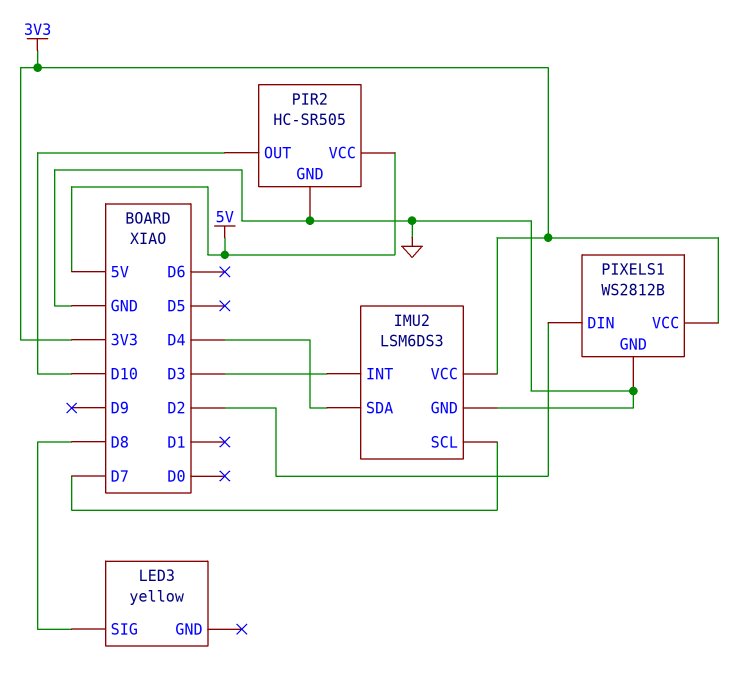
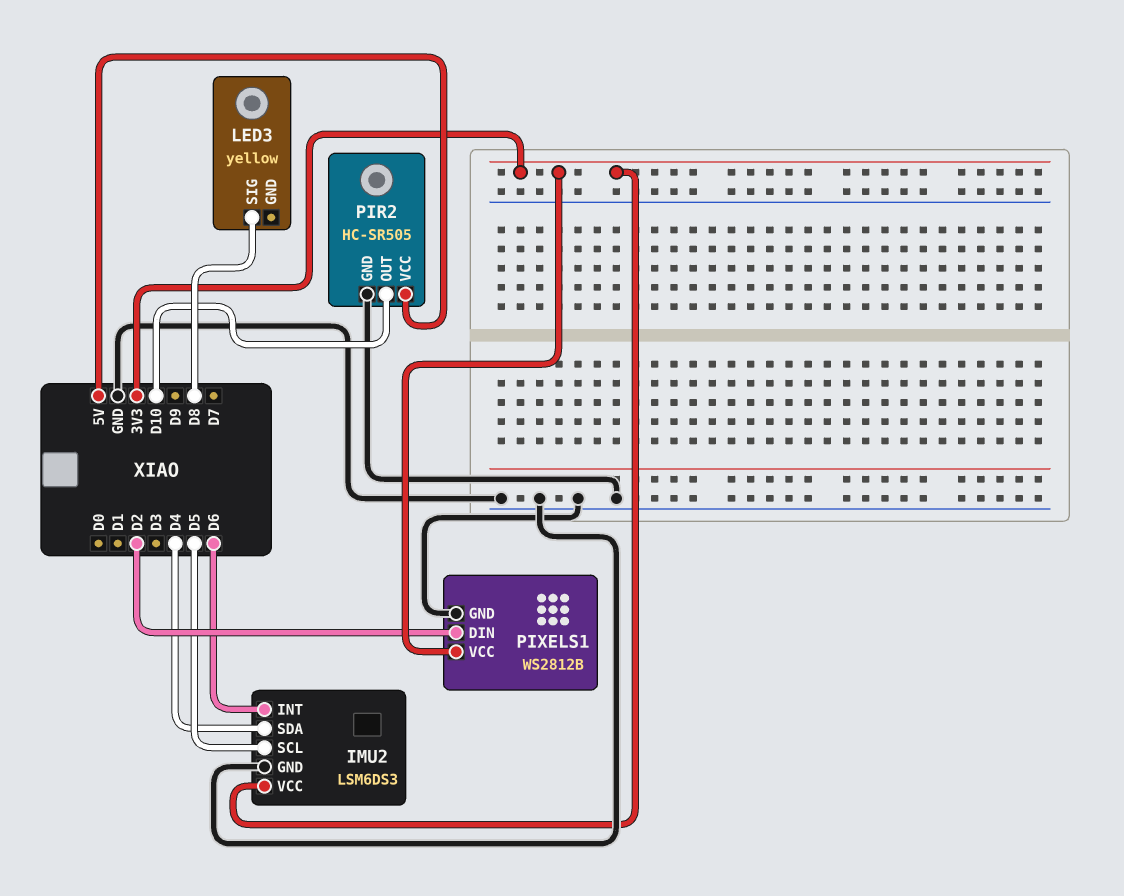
IMU2 pin INT: D3 -> D6
IMU2 pin SCL: D7 -> D5

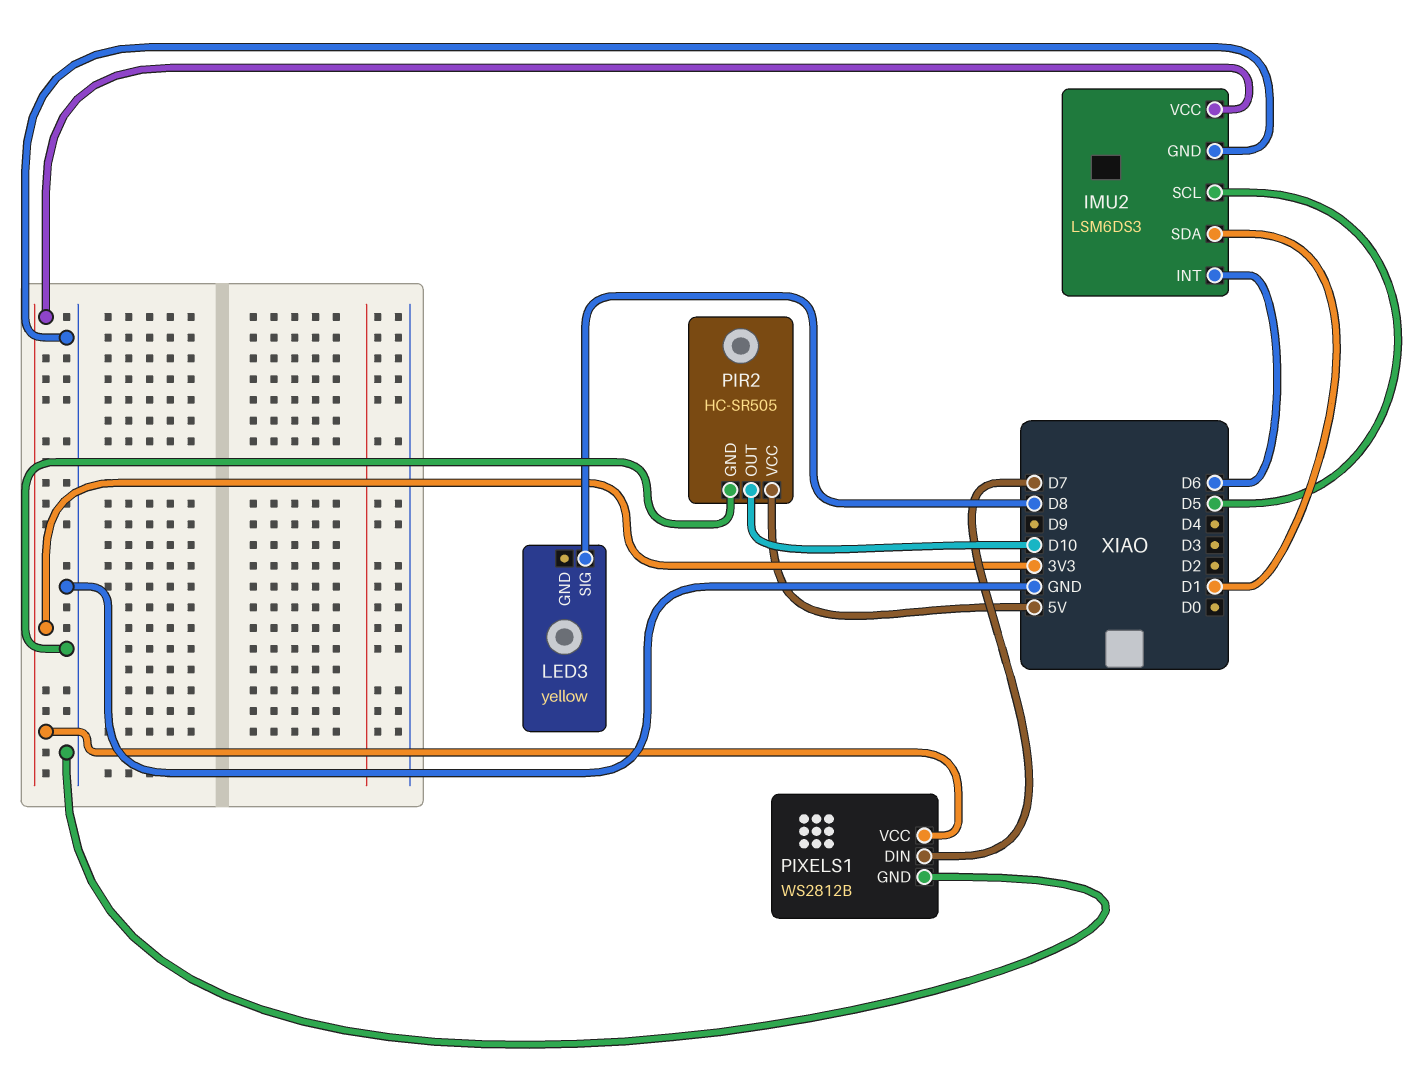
IMU2 pin SDA: D4 -> D1
PIXELS1 pin DIN: D2 -> D7

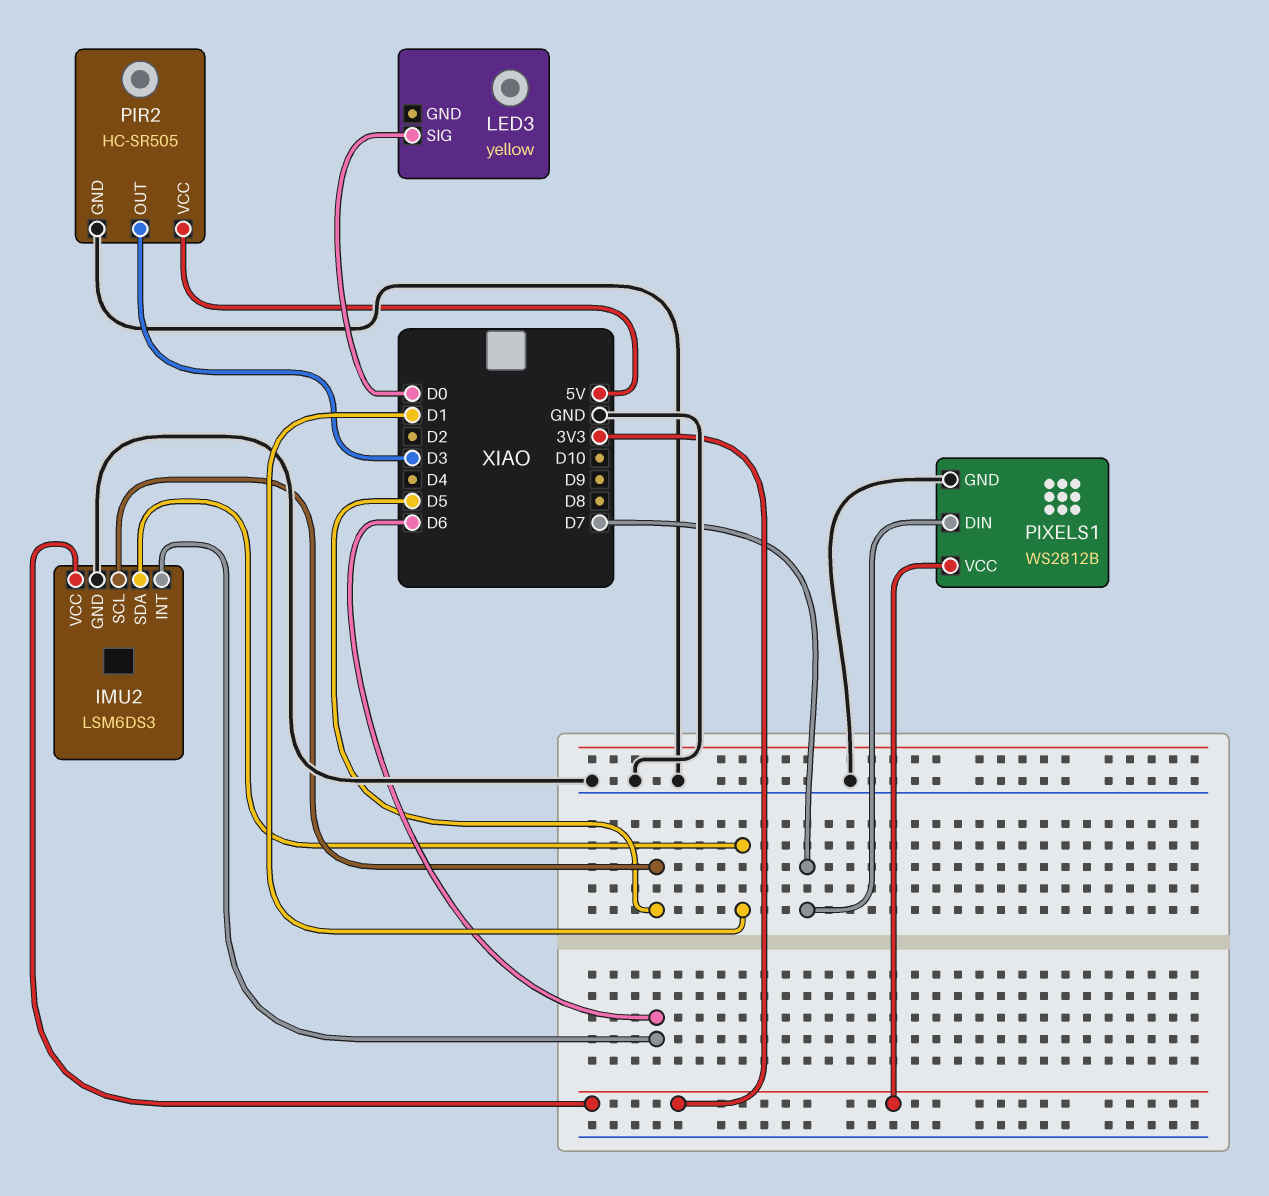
LED3 pin SIG: D8 -> D0
PIR2 pin OUT: D10 -> D3

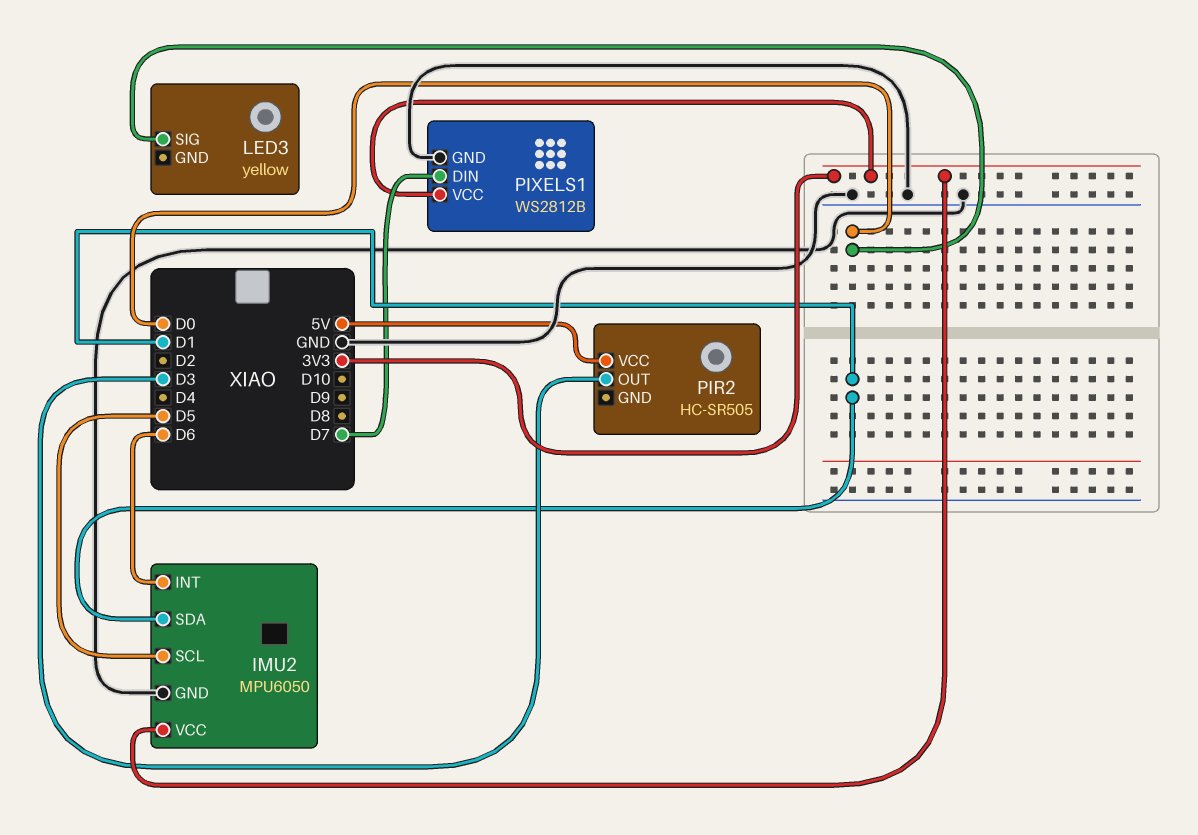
IMU2: LSM6DS3 -> MPU6050
PIR2 pin GND: GND -> none

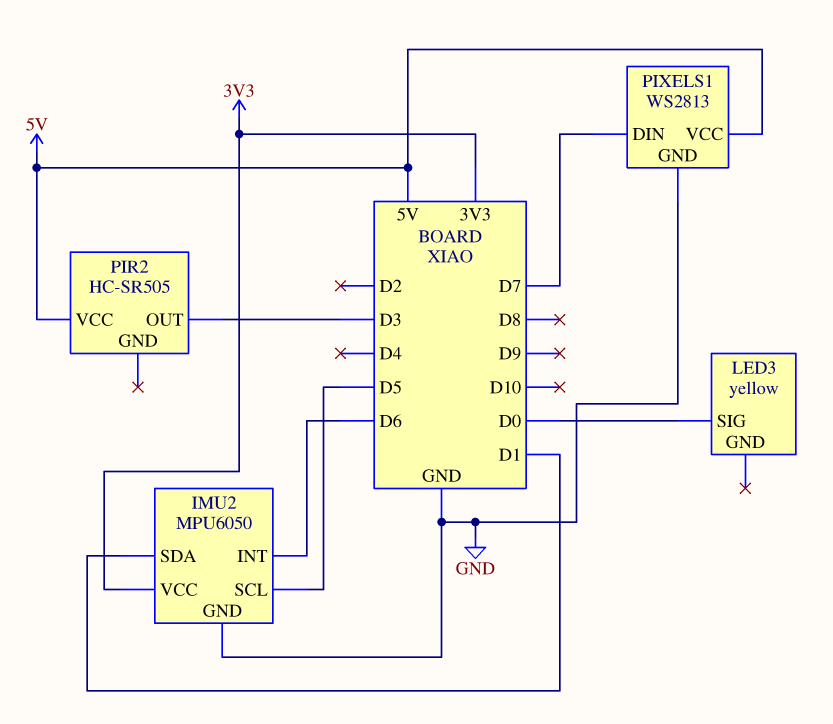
PIXELS1: WS2812B -> WS2813
PIXELS1 pin VCC: 3V3 -> 5V

